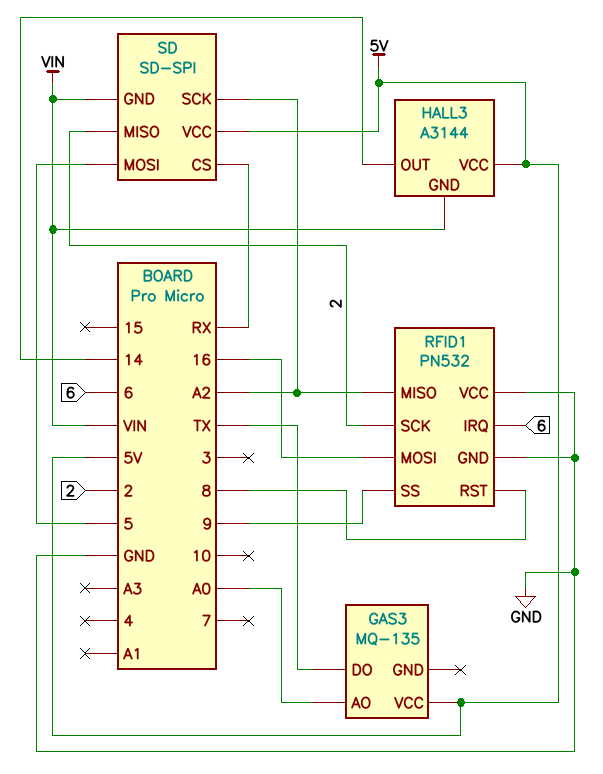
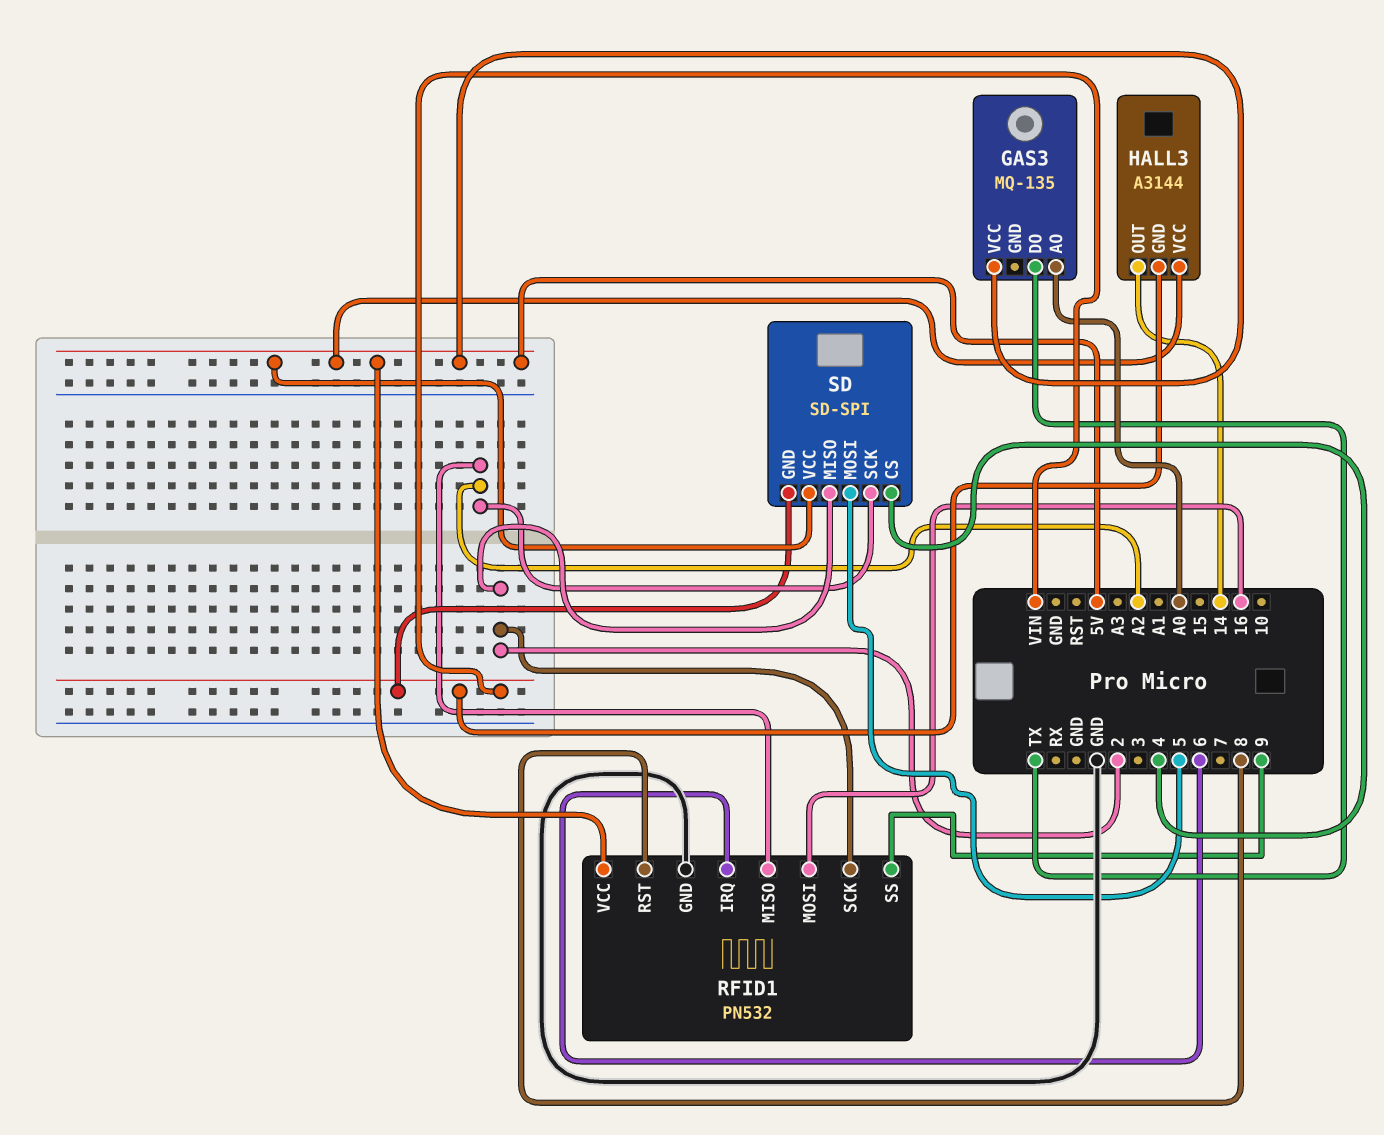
RFID1 pin VCC: GND -> 5V
SD pin CS: RX -> 4

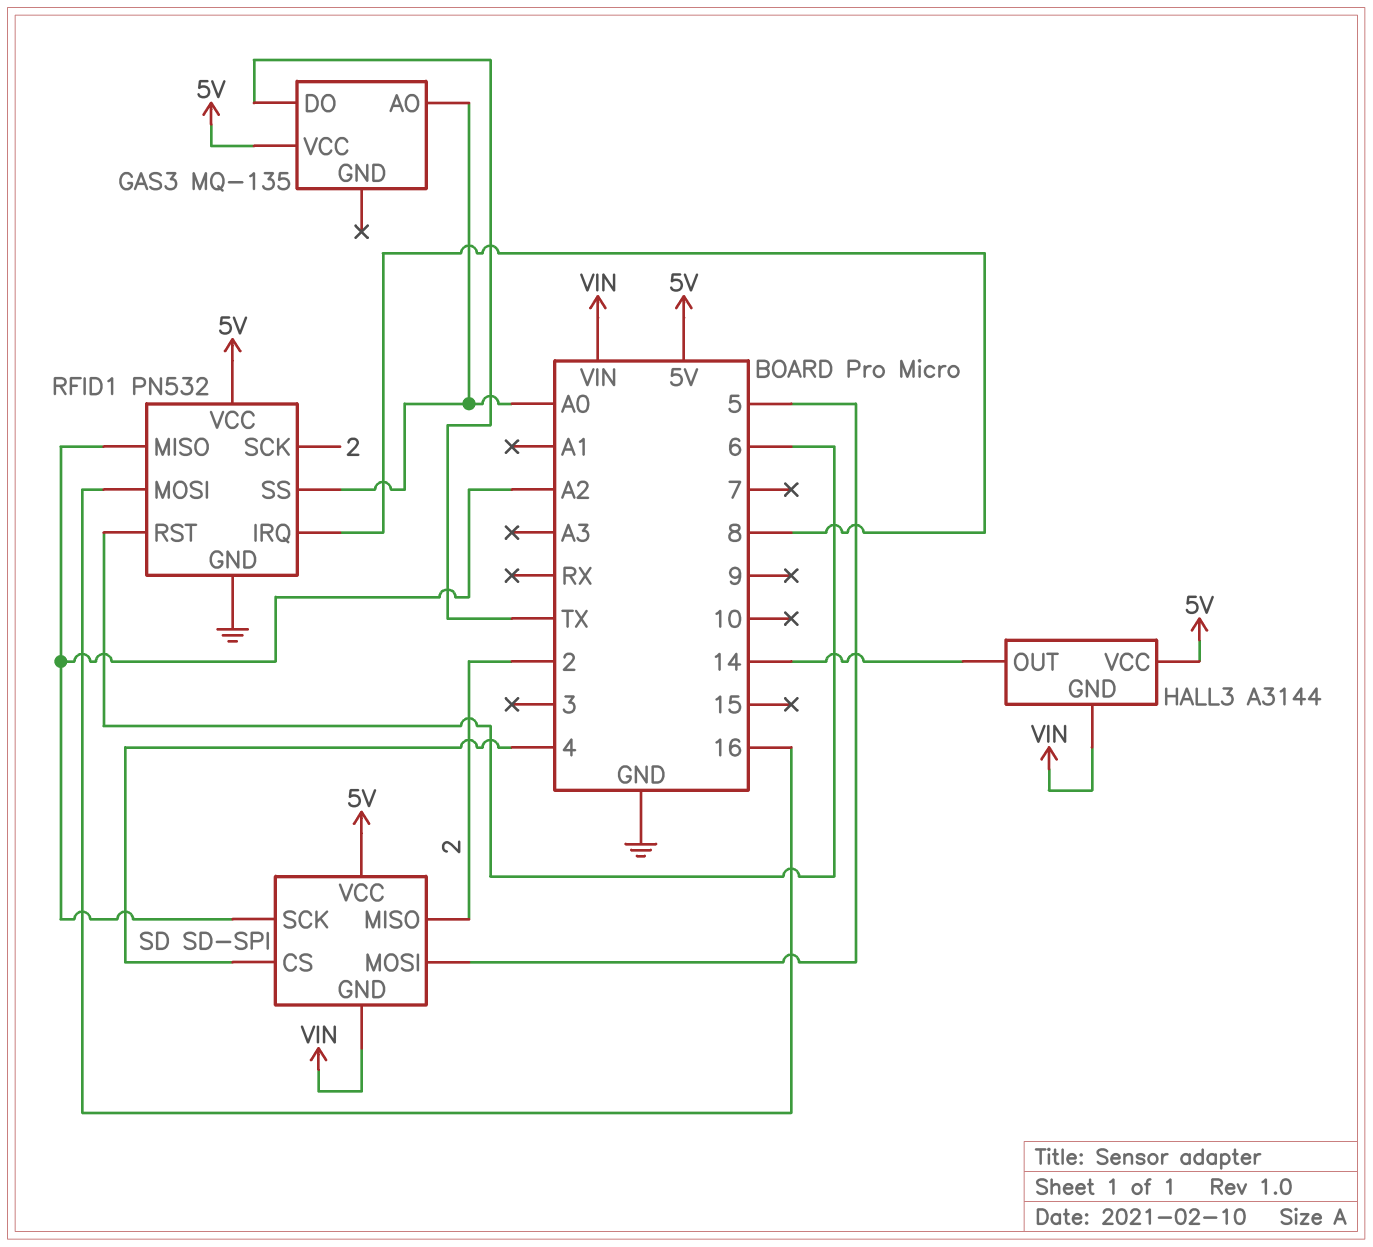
RFID1 pin IRQ: 6 -> 8
RFID1 pin RST: 8 -> 6
RFID1 pin SS: 9 -> A0

